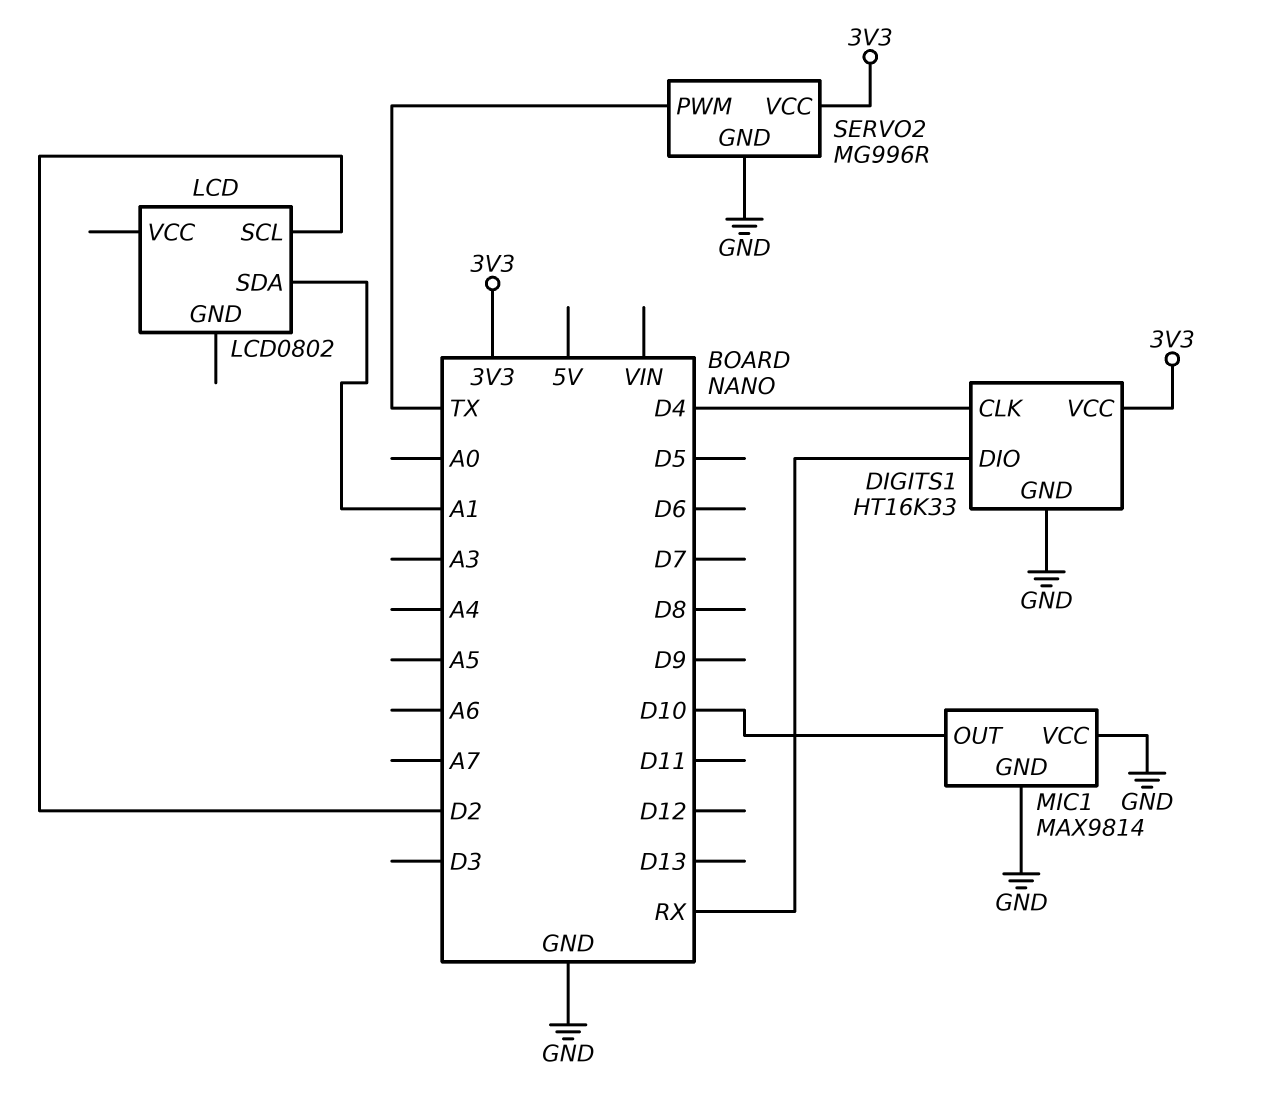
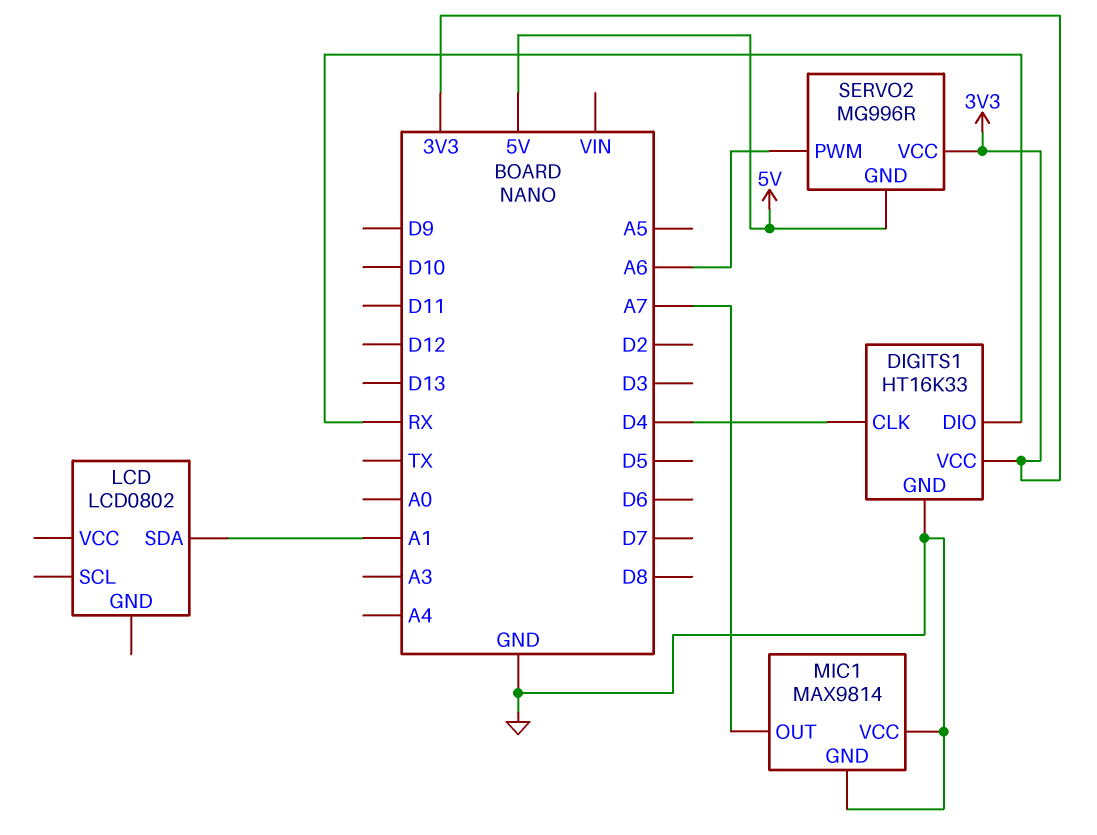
LCD pin SCL: D2 -> none
MIC1 pin OUT: D10 -> A7
SERVO2 pin GND: GND -> 5V
SERVO2 pin PWM: TX -> A6

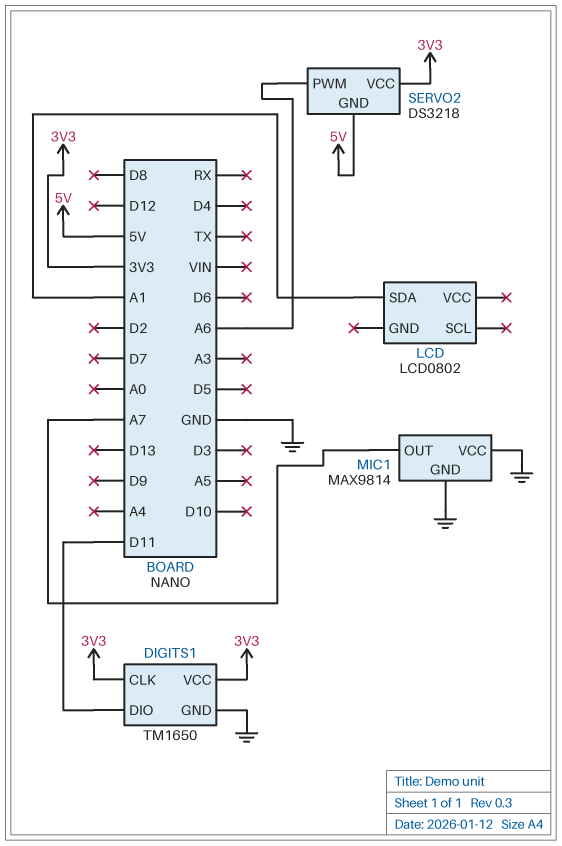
DIGITS1: HT16K33 -> TM1650
DIGITS1 pin CLK: D4 -> 3V3
DIGITS1 pin DIO: RX -> D11
SERVO2: MG996R -> DS3218

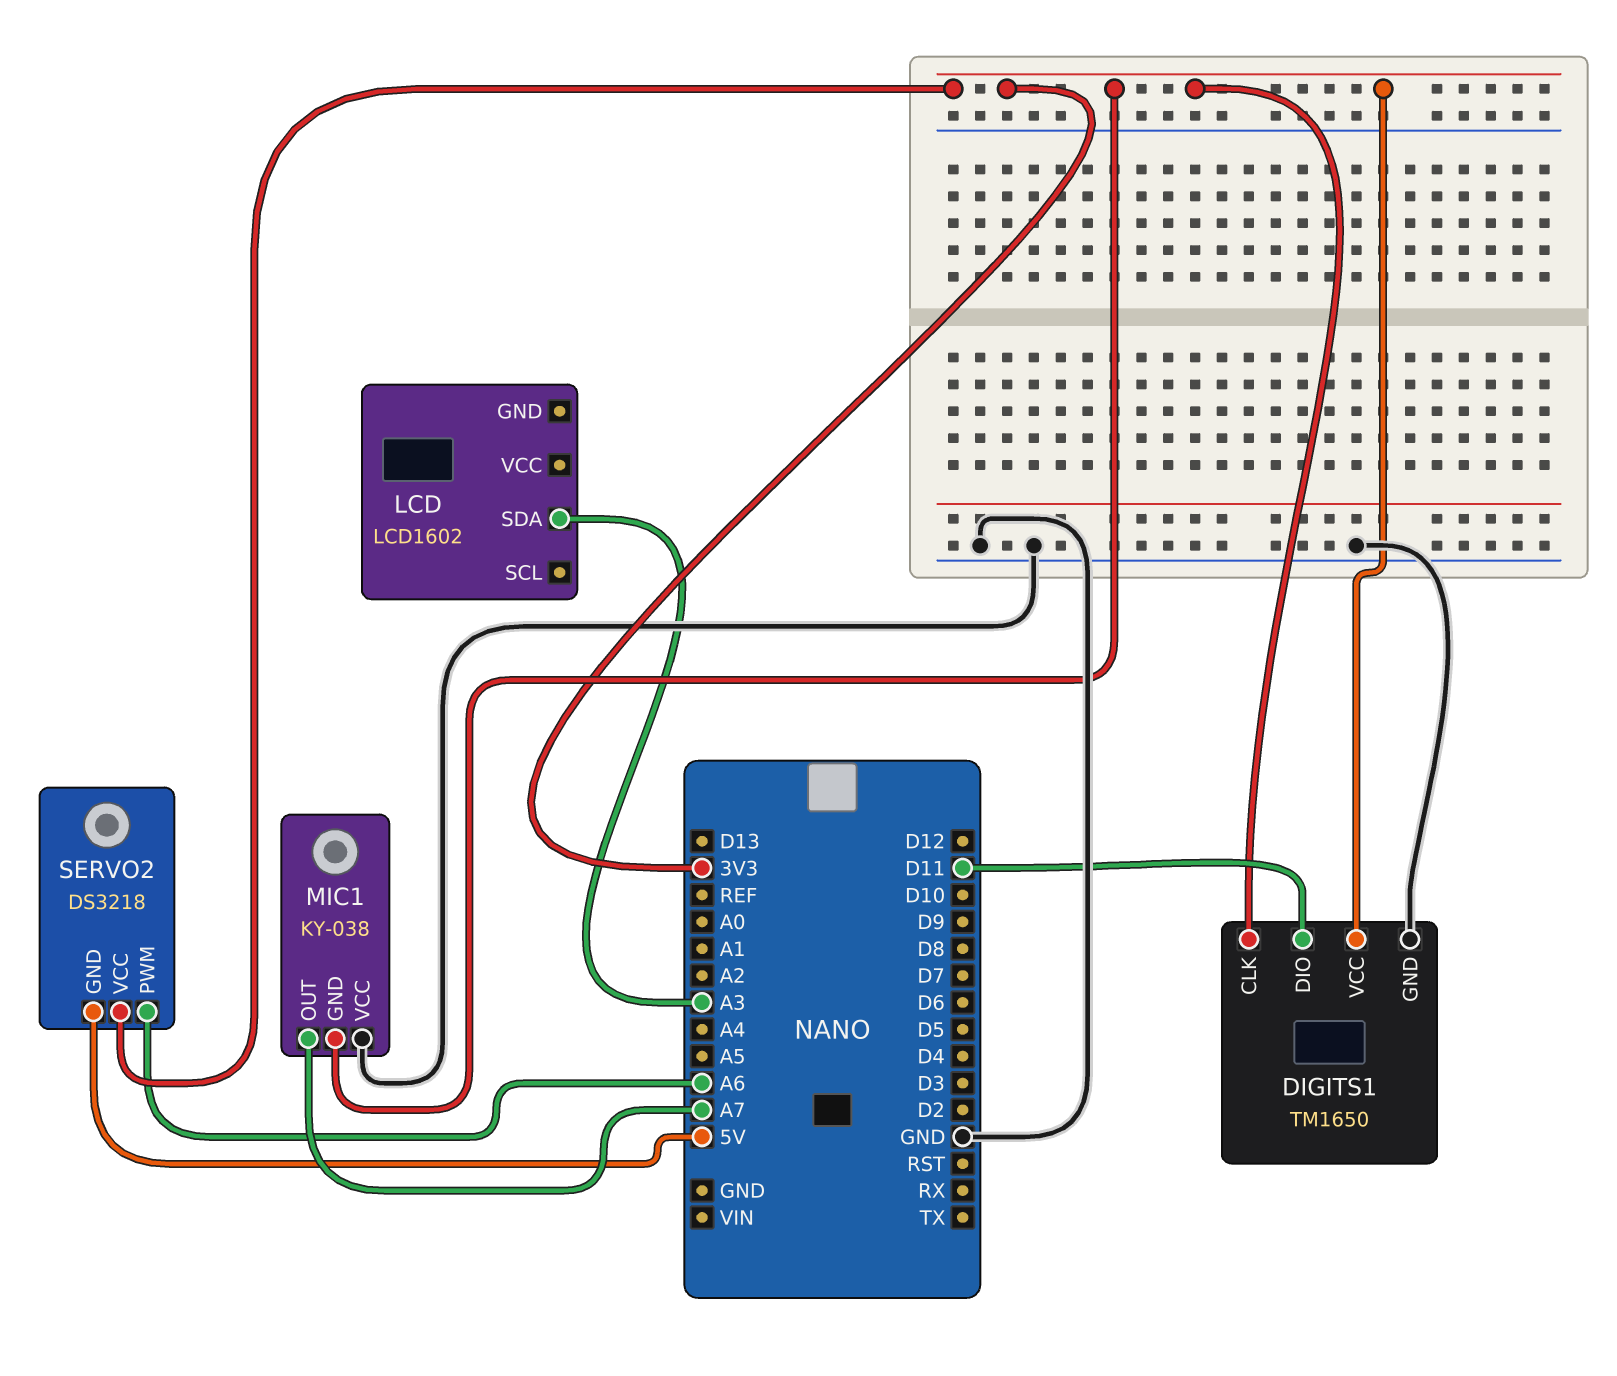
LCD: LCD0802 -> LCD1602
LCD pin SDA: A1 -> A3
MIC1: MAX9814 -> KY-038
MIC1 pin GND: GND -> 3V3

